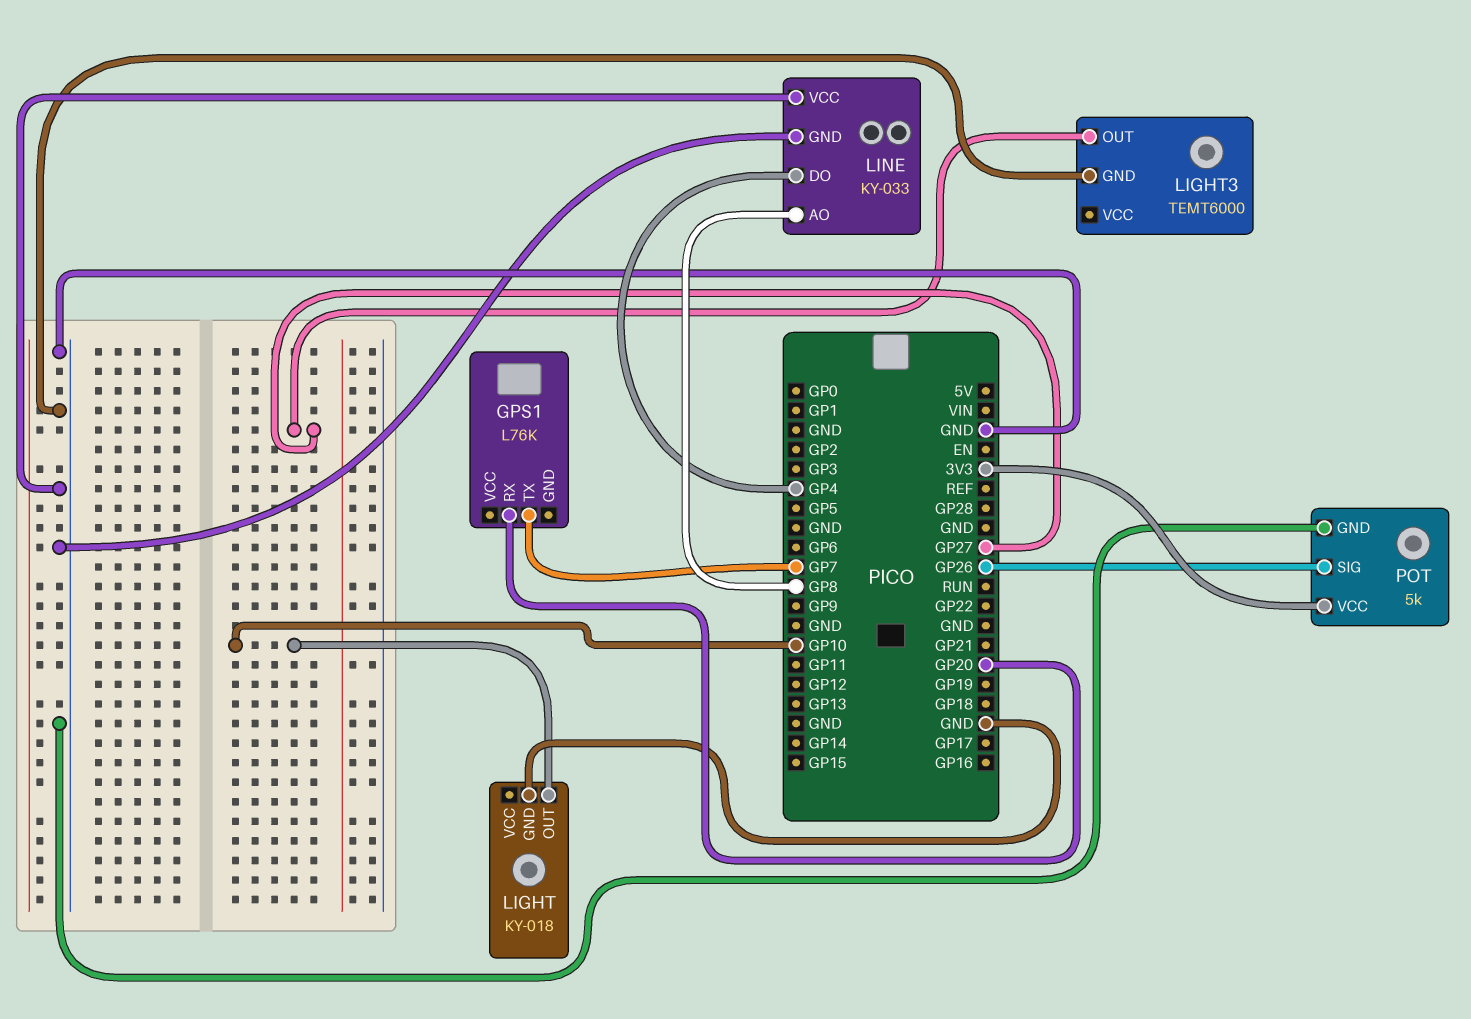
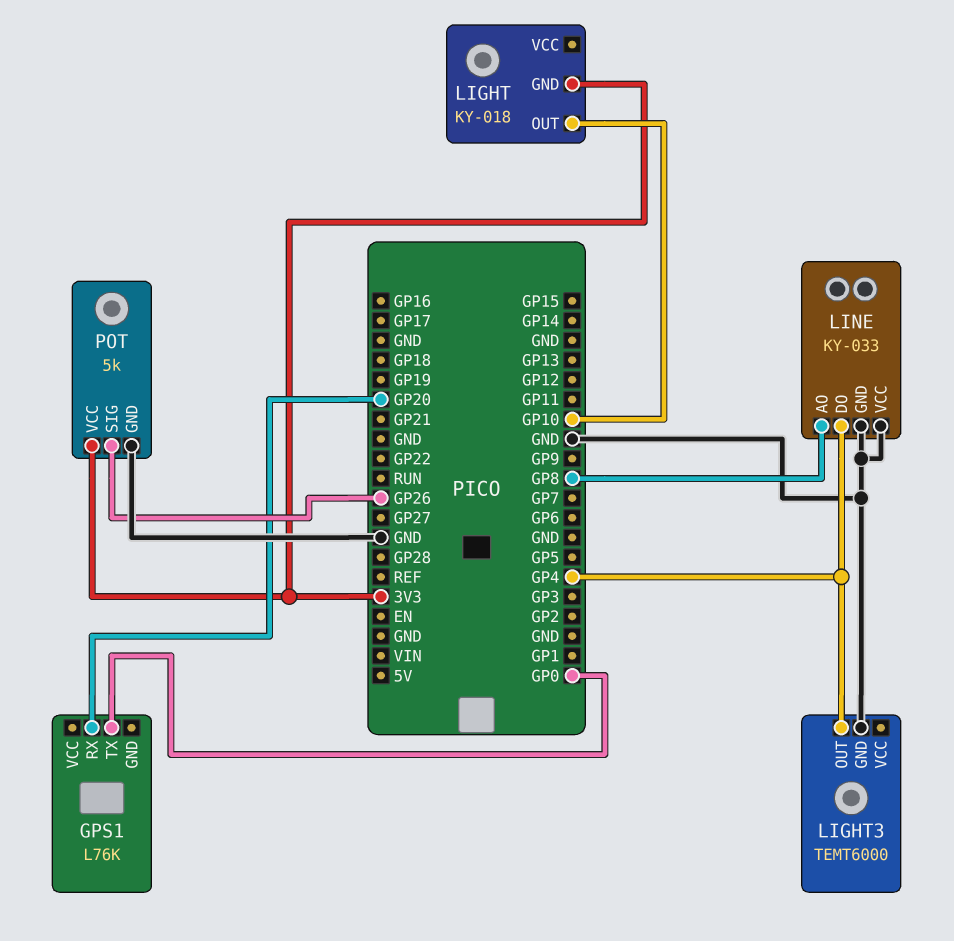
GPS1 pin TX: GP7 -> GP0
LIGHT pin GND: GND -> 3V3
LIGHT3 pin OUT: GP27 -> GP4

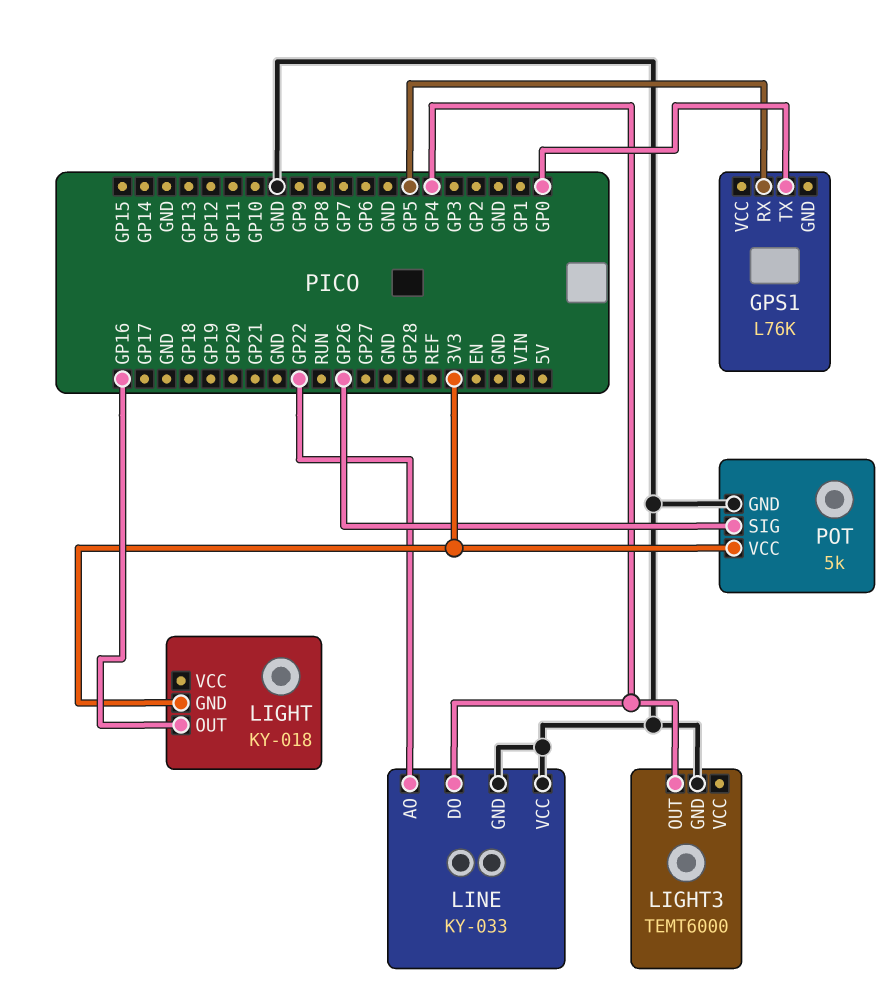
GPS1 pin RX: GP20 -> GP5
LIGHT pin OUT: GP10 -> GP16
LINE pin AO: GP8 -> GP22

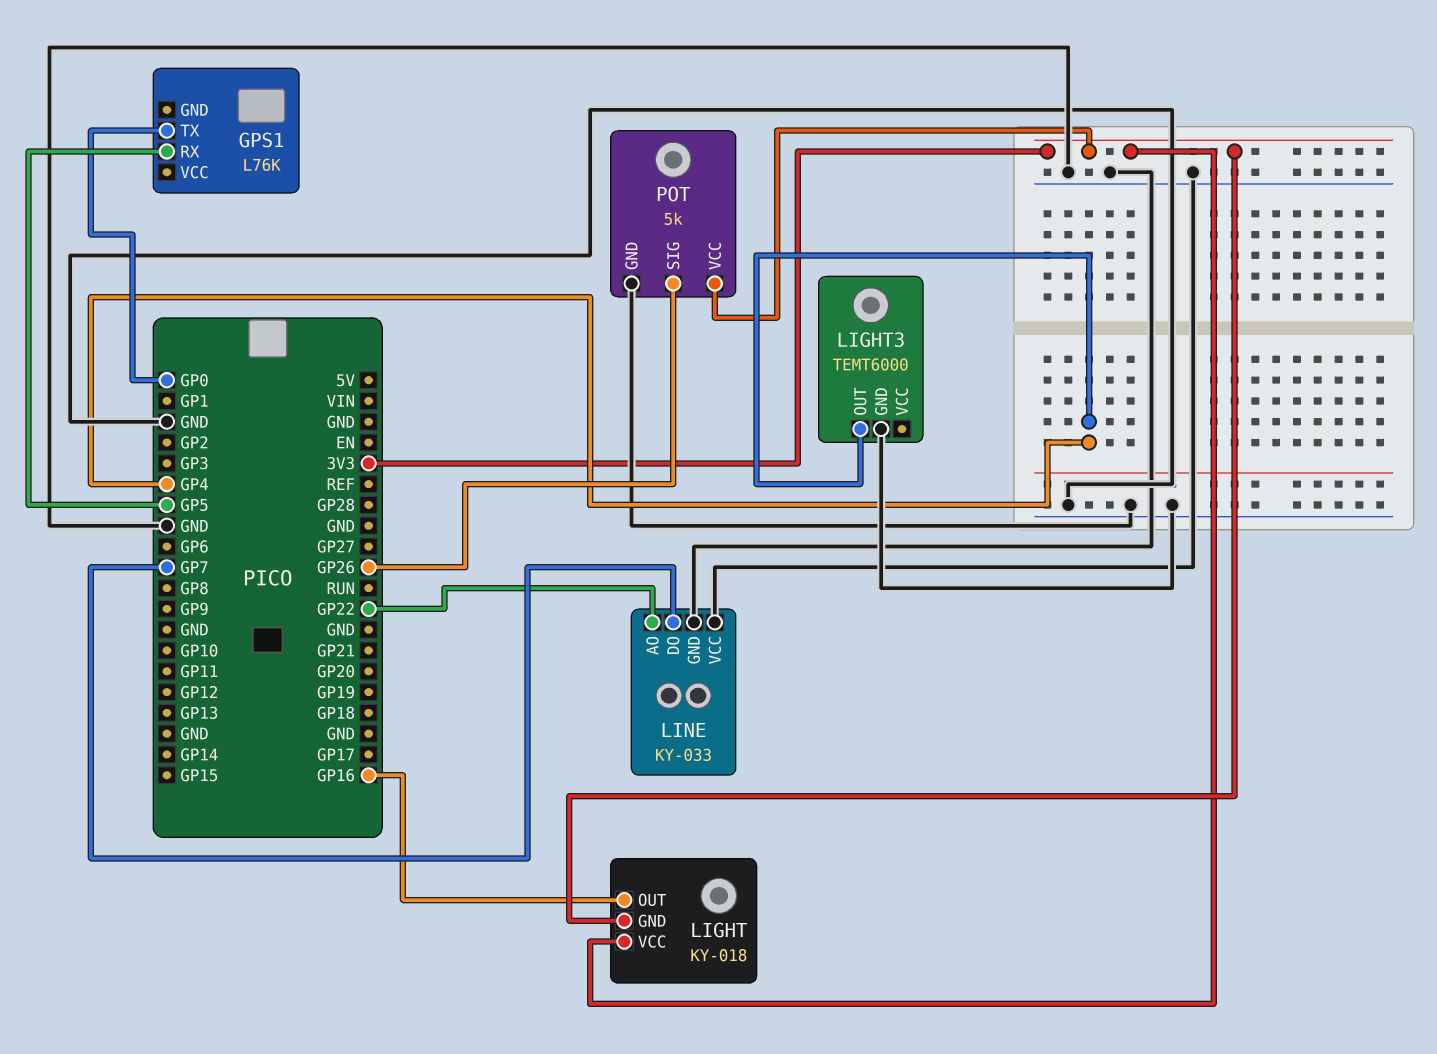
LIGHT pin VCC: none -> 3V3
LINE pin DO: GP4 -> GP7

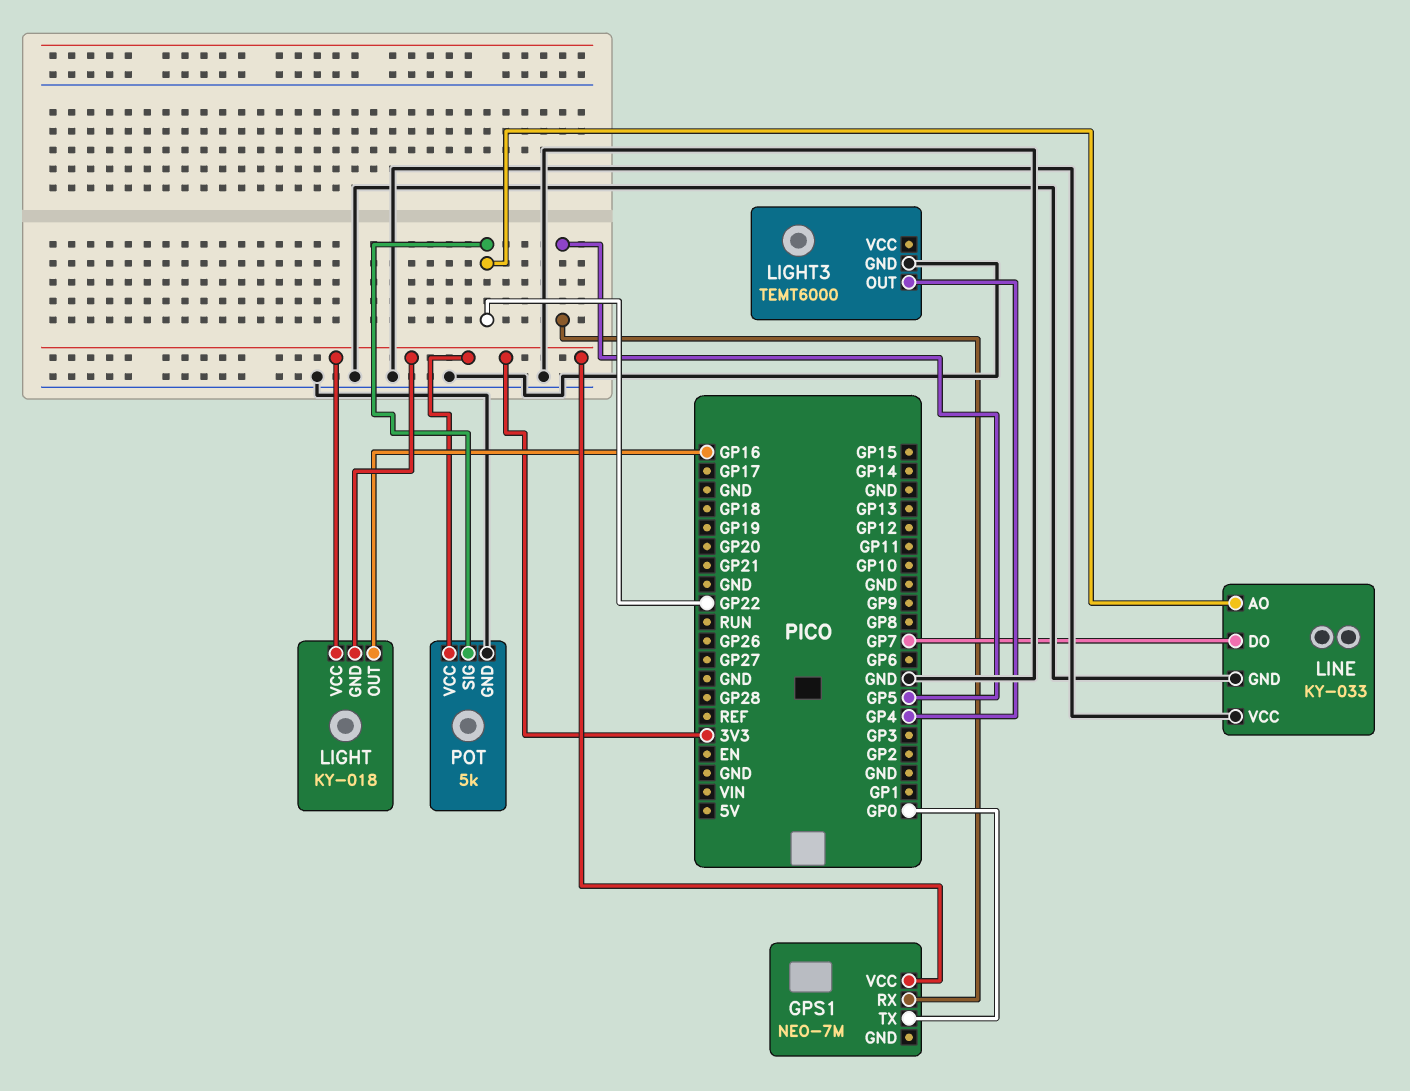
GPS1: L76K -> NEO-7M
GPS1 pin VCC: none -> 3V3
POT pin SIG: GP26 -> GP22

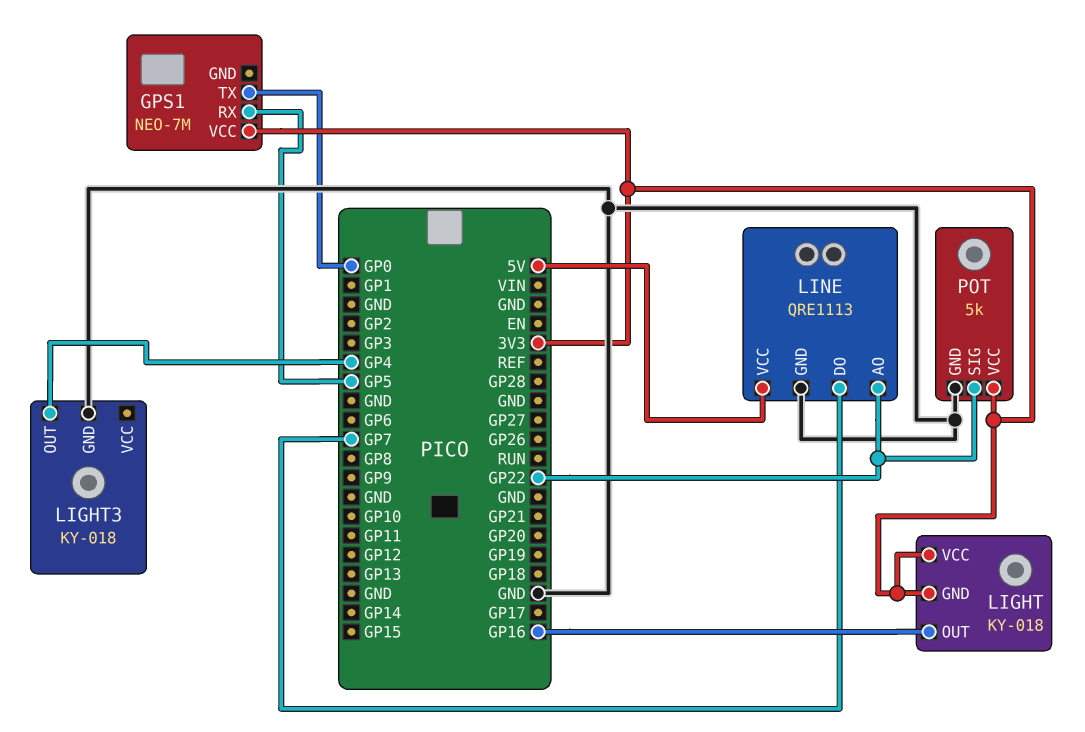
LIGHT3: TEMT6000 -> KY-018
LINE: KY-033 -> QRE1113
LINE pin VCC: GND -> 5V

